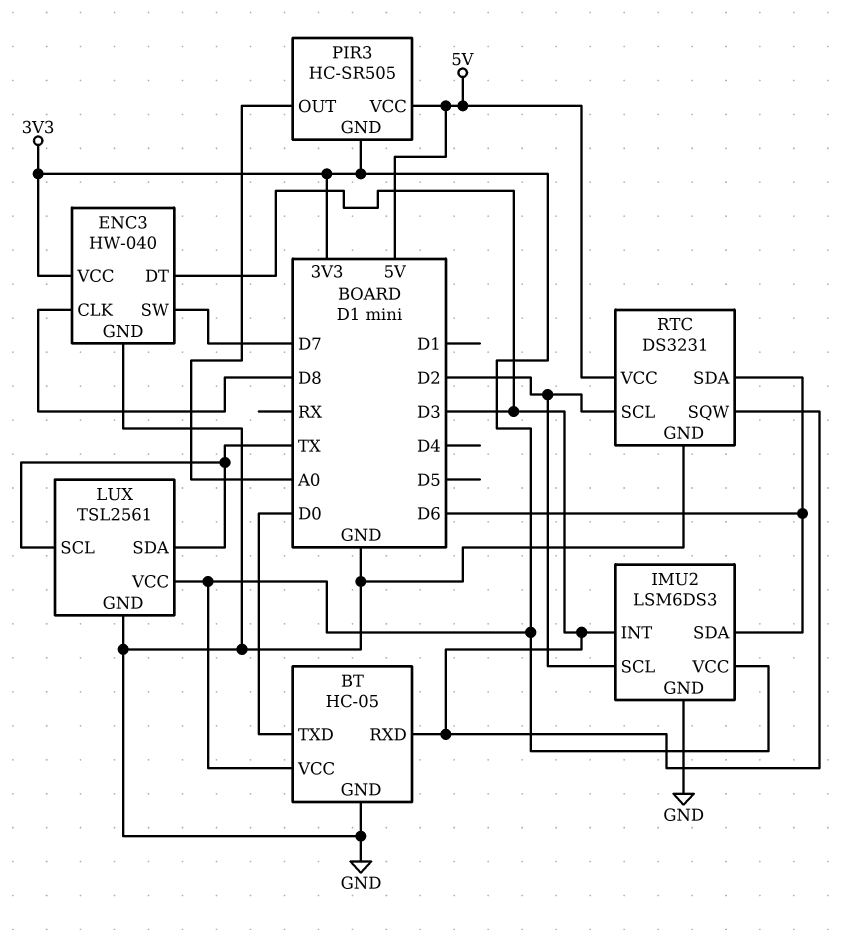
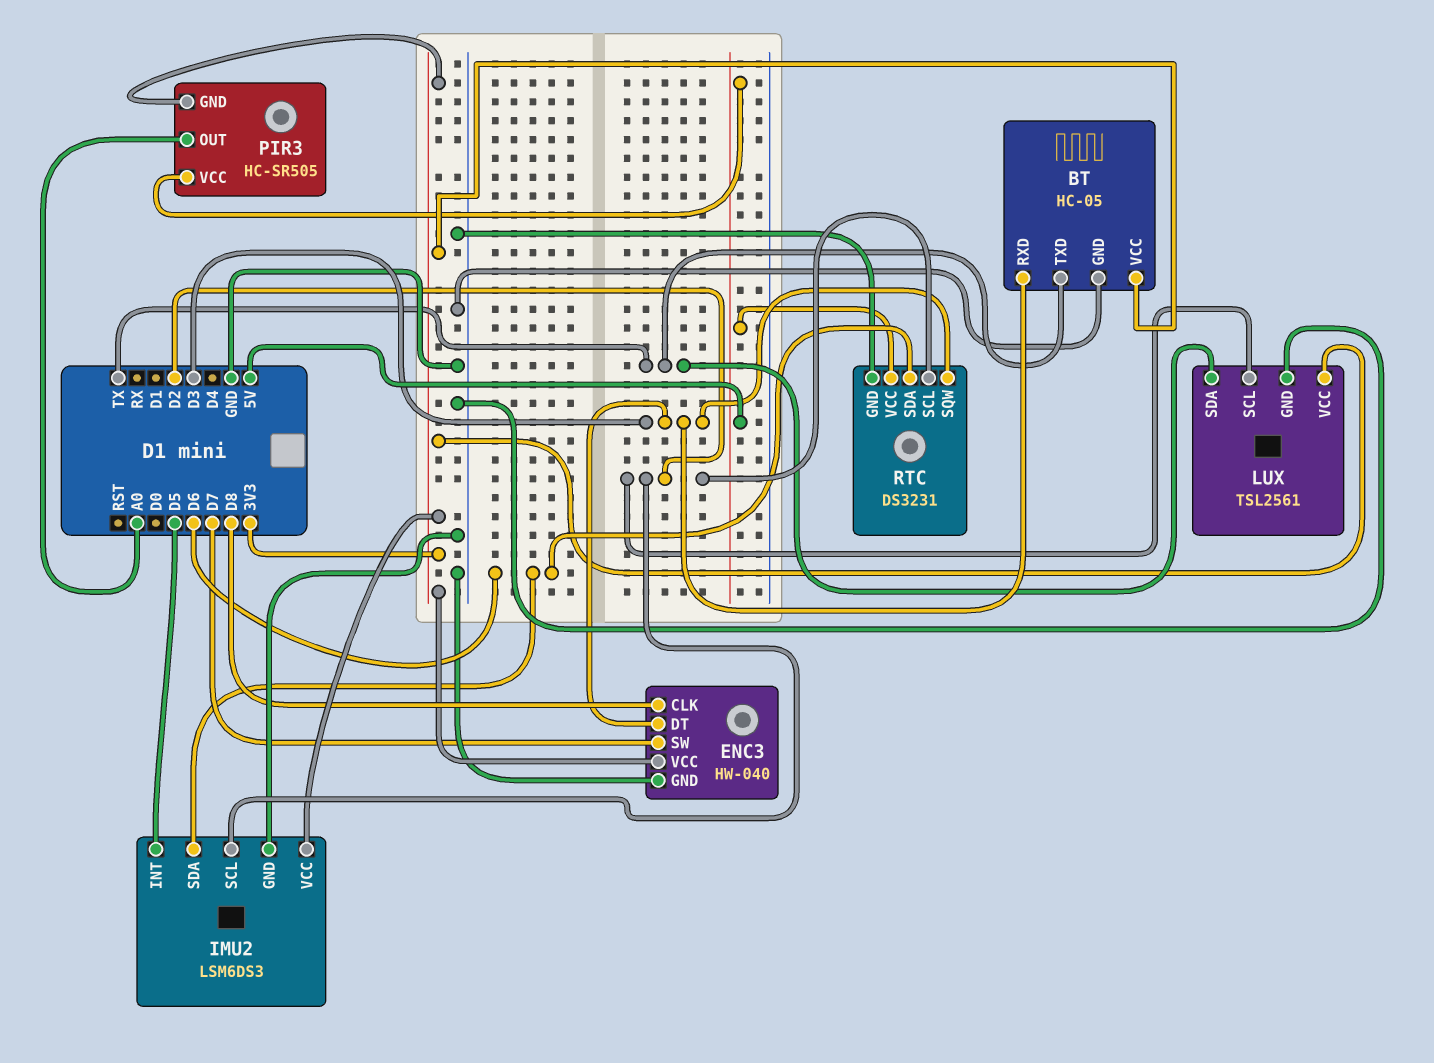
BT pin TXD: D0 -> TX
IMU2 pin INT: D3 -> D5
LUX pin SCL: TX -> D2

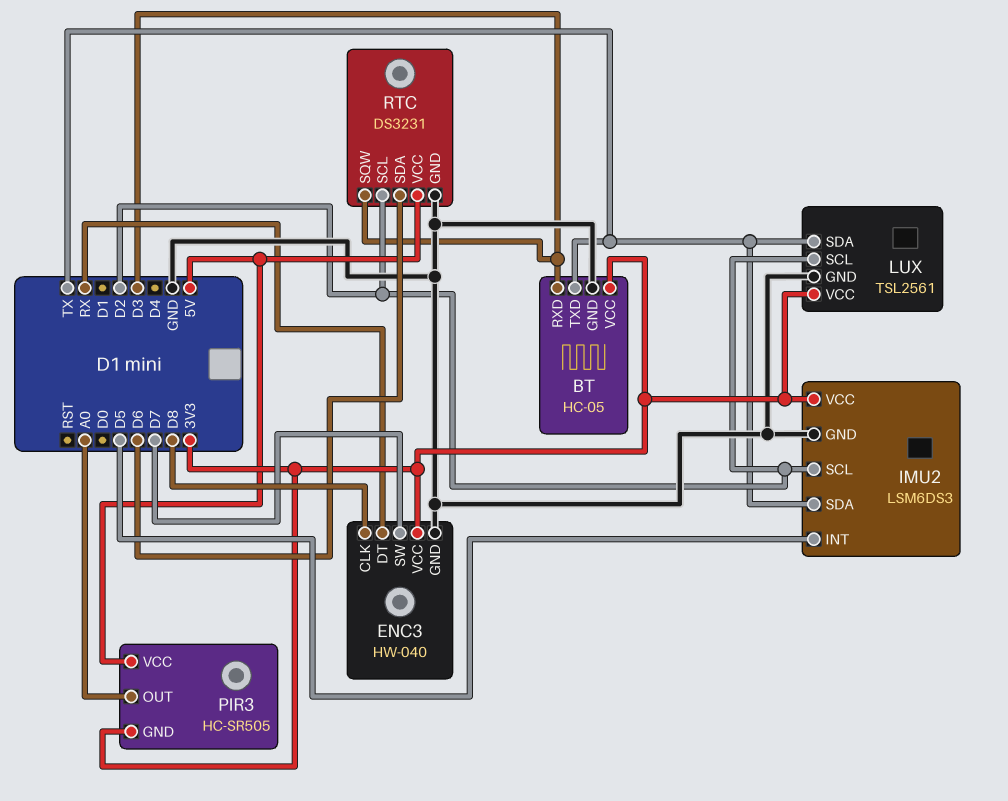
ENC3 pin DT: D3 -> RX
IMU2 pin SDA: D6 -> TX

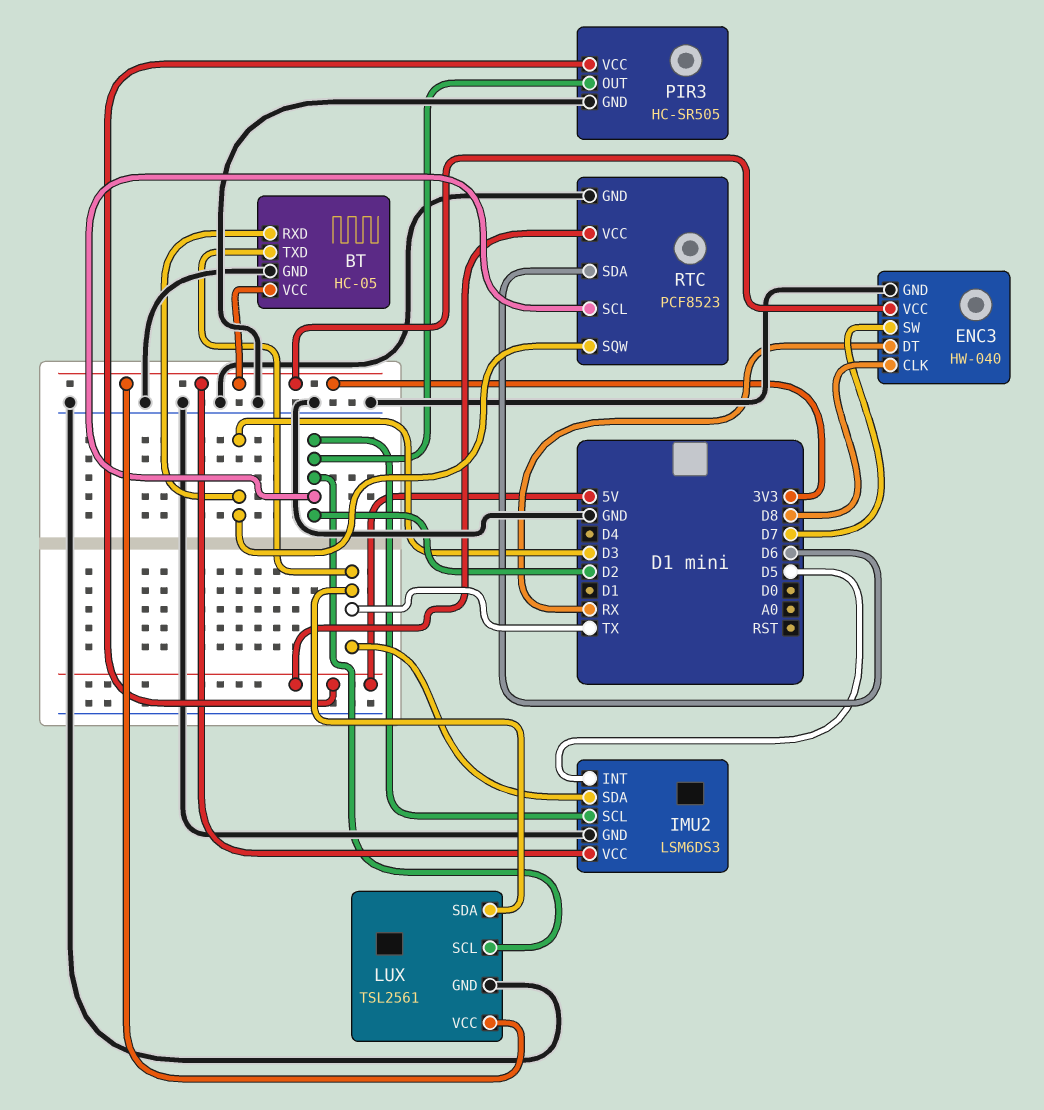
PIR3 pin GND: 3V3 -> GND
PIR3 pin OUT: A0 -> D2
RTC: DS3231 -> PCF8523

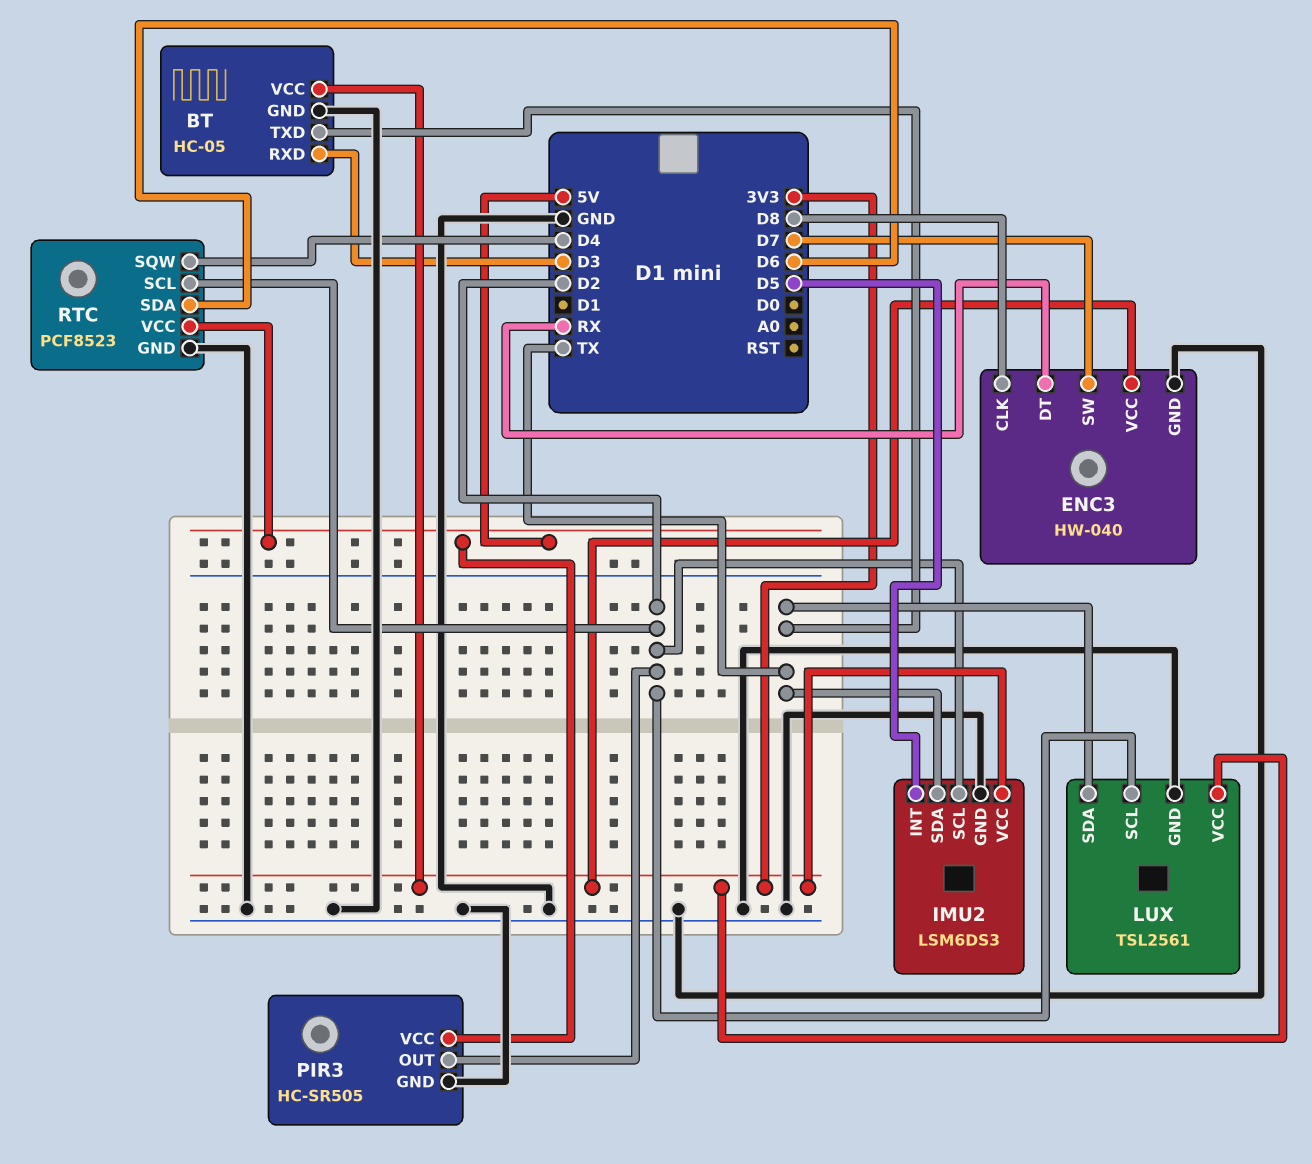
RTC pin SQW: D3 -> D4

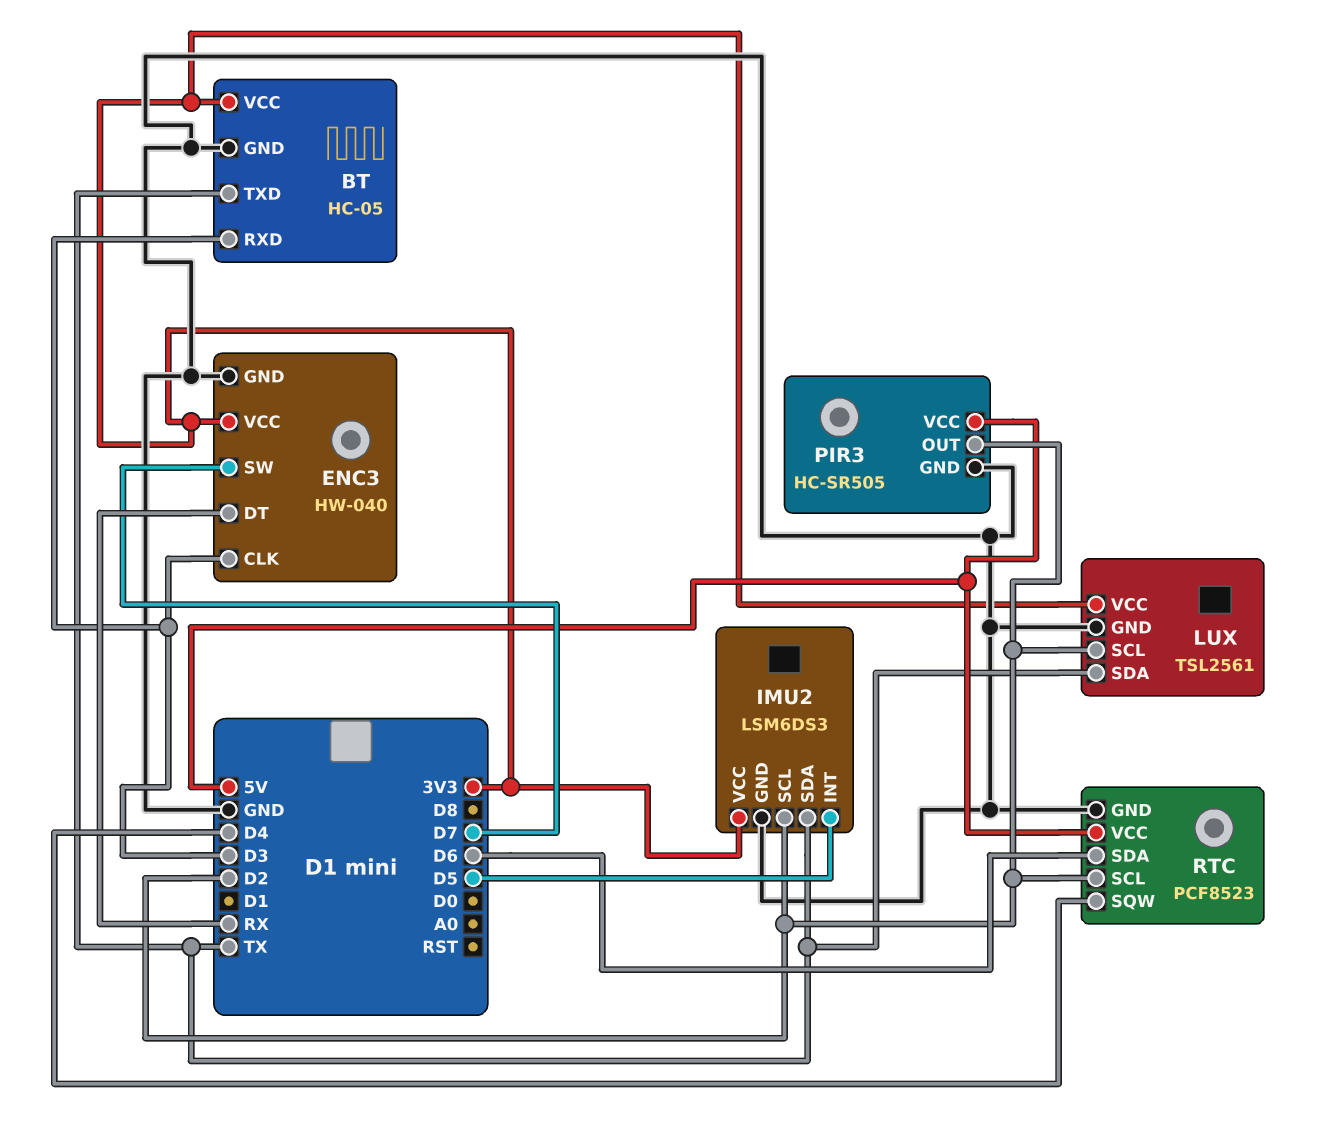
ENC3 pin CLK: D8 -> D3

